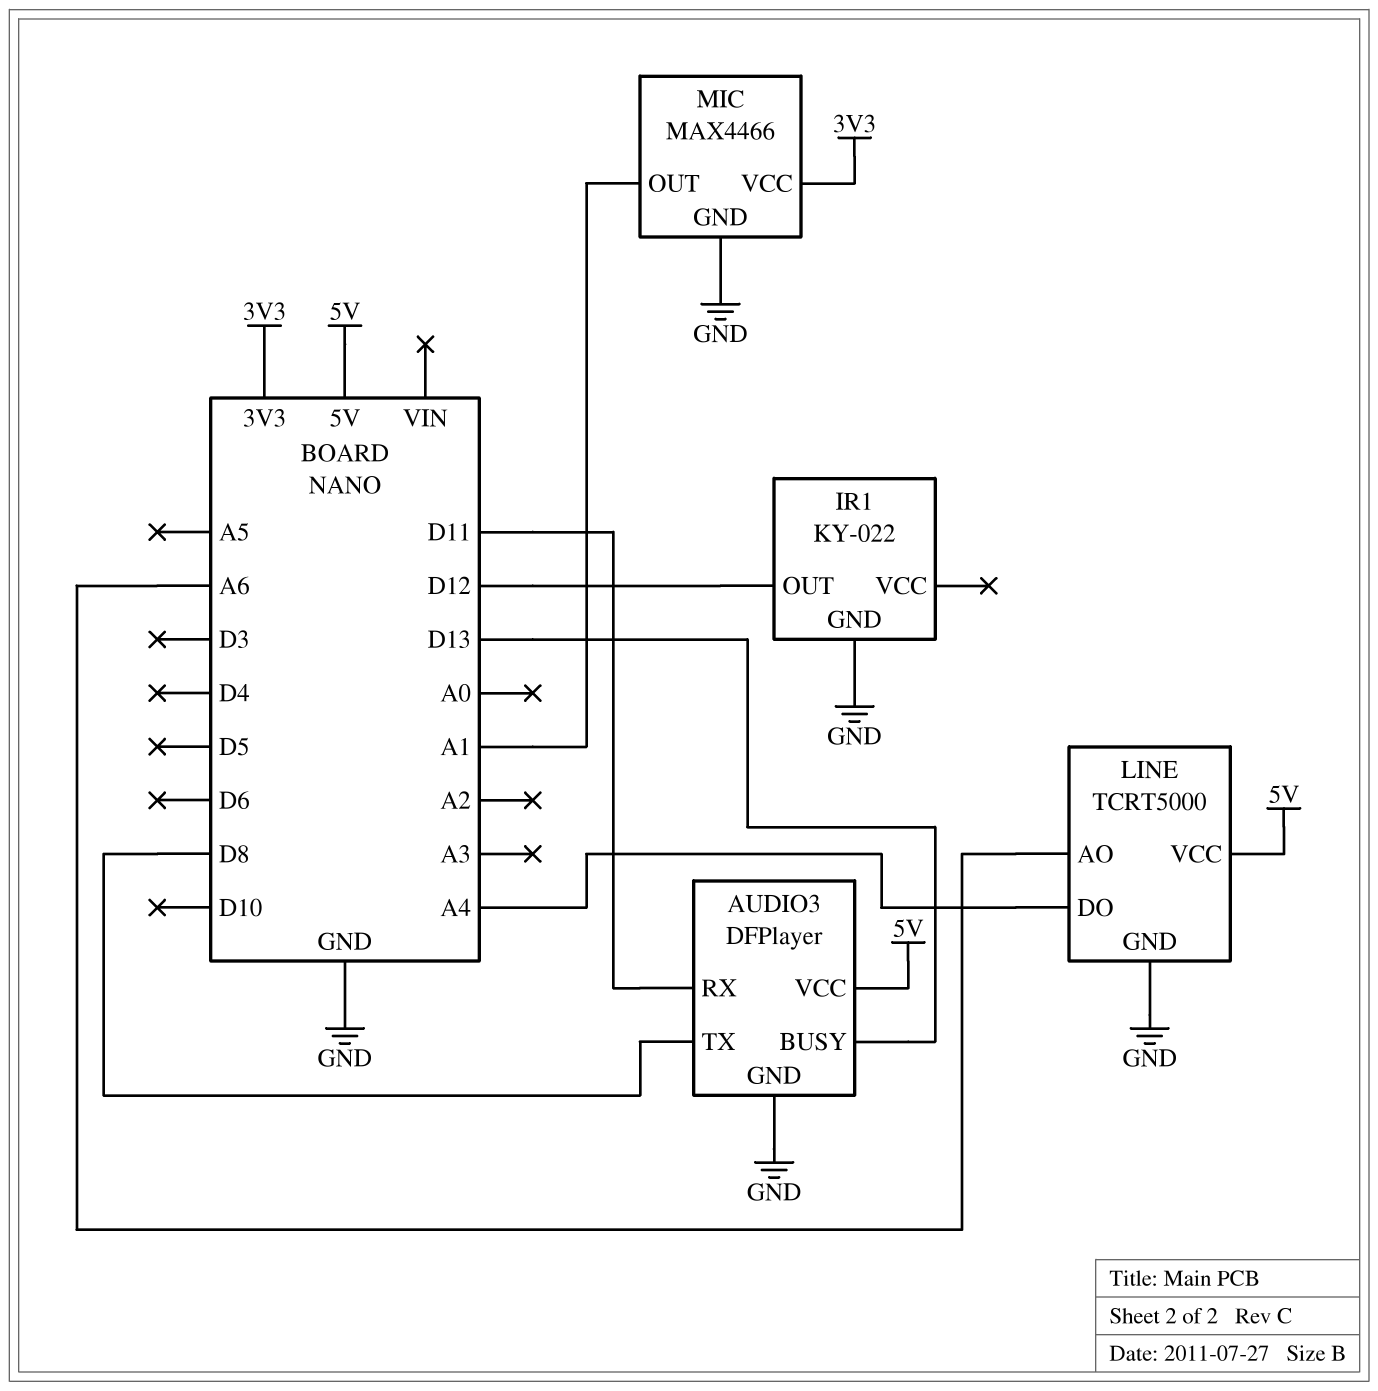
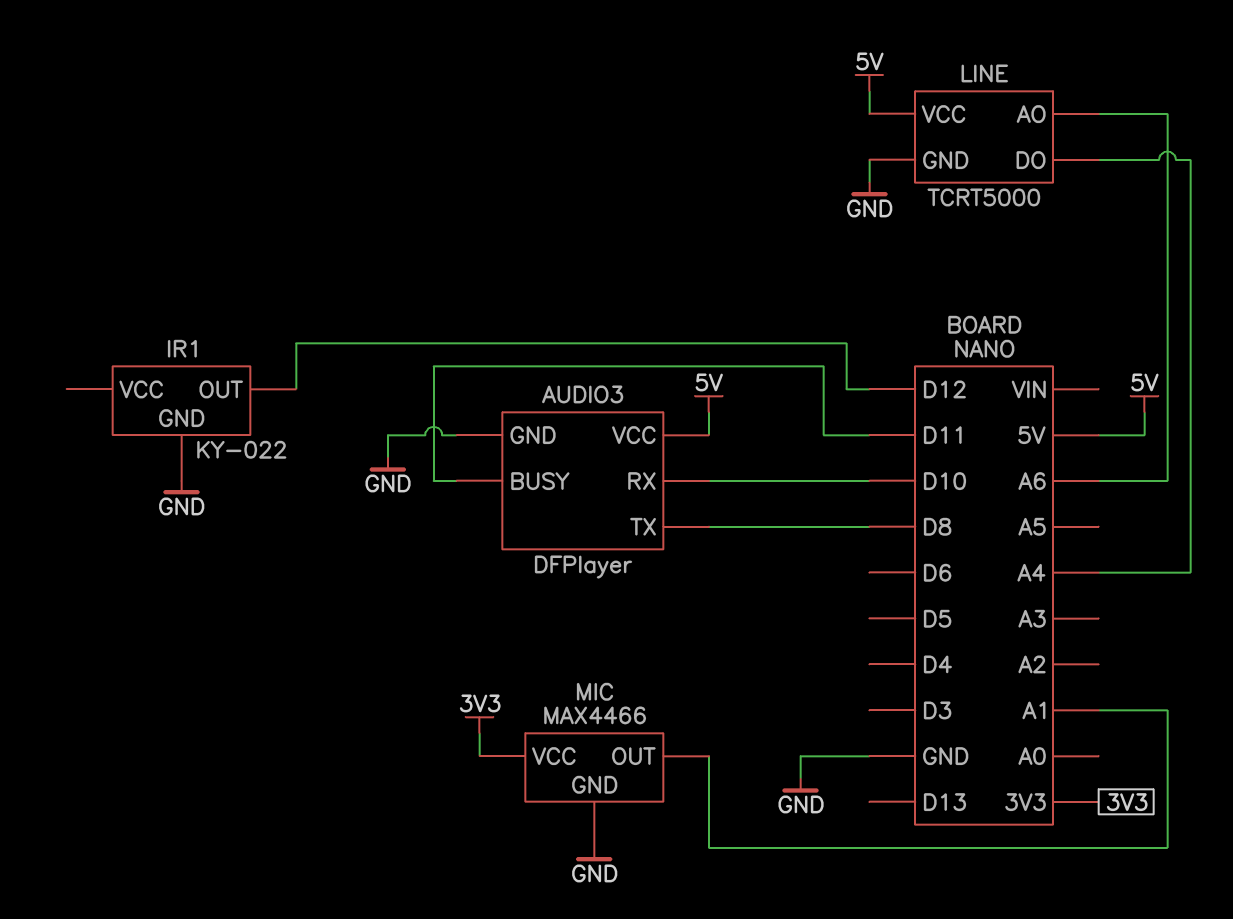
AUDIO3 pin BUSY: D13 -> D11
AUDIO3 pin RX: D11 -> D10

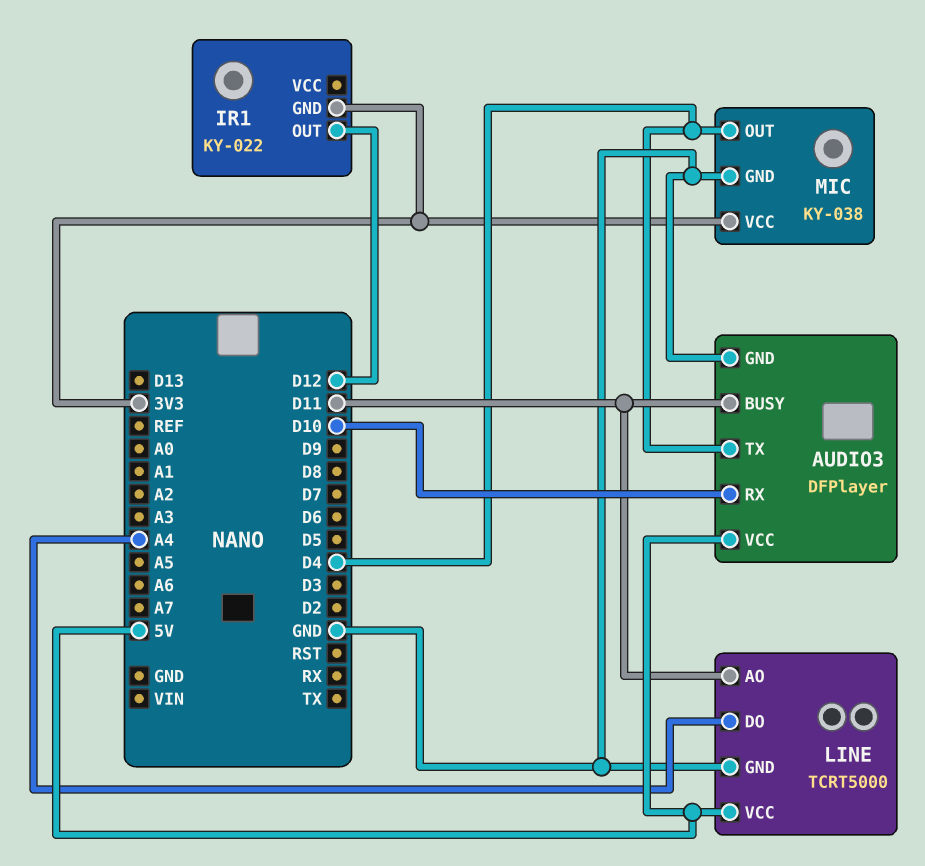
AUDIO3 pin TX: D8 -> D4
IR1 pin GND: GND -> 3V3
LINE pin AO: A6 -> D11
MIC: MAX4466 -> KY-038
MIC pin OUT: A1 -> D4

